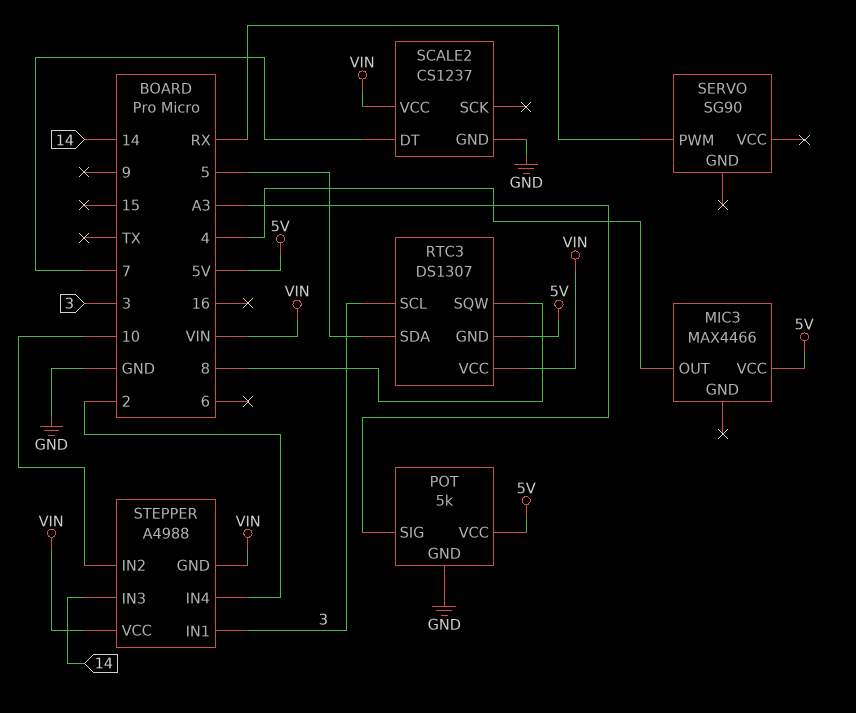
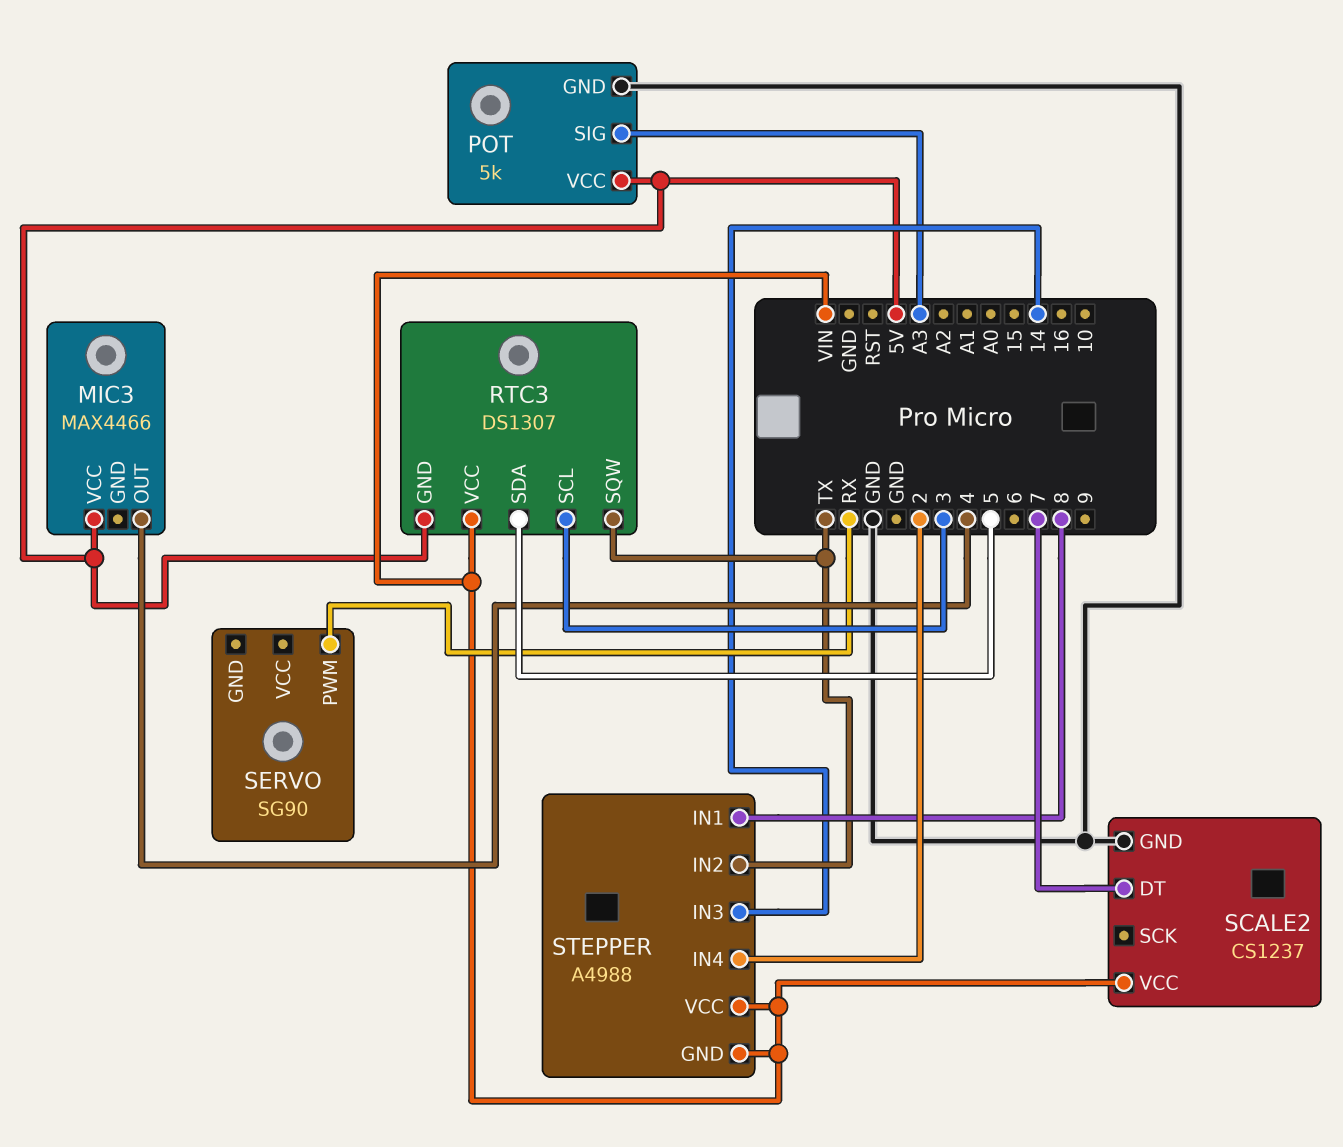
RTC3 pin SQW: 8 -> TX
STEPPER pin IN1: 3 -> 8
STEPPER pin IN2: 10 -> TX

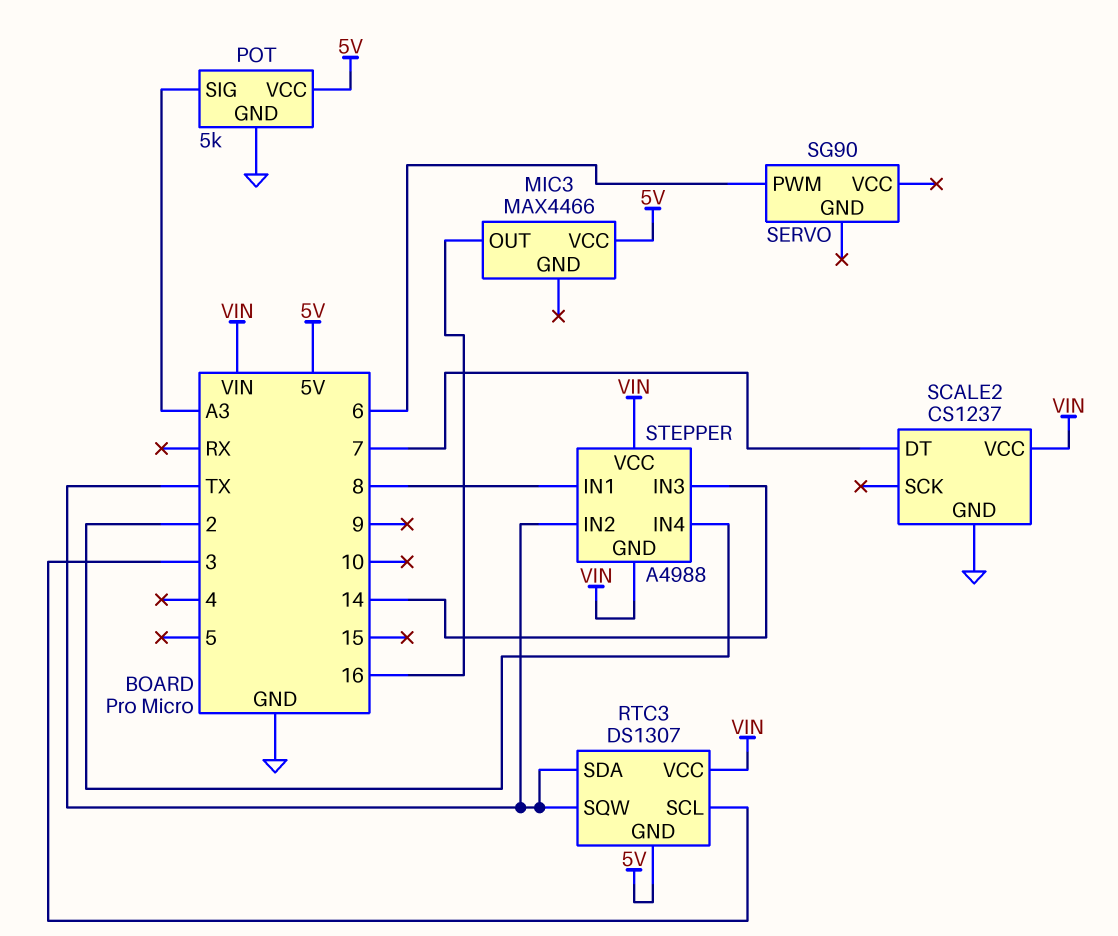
MIC3 pin OUT: 4 -> 16
RTC3 pin SDA: 5 -> TX
SERVO pin PWM: RX -> 6

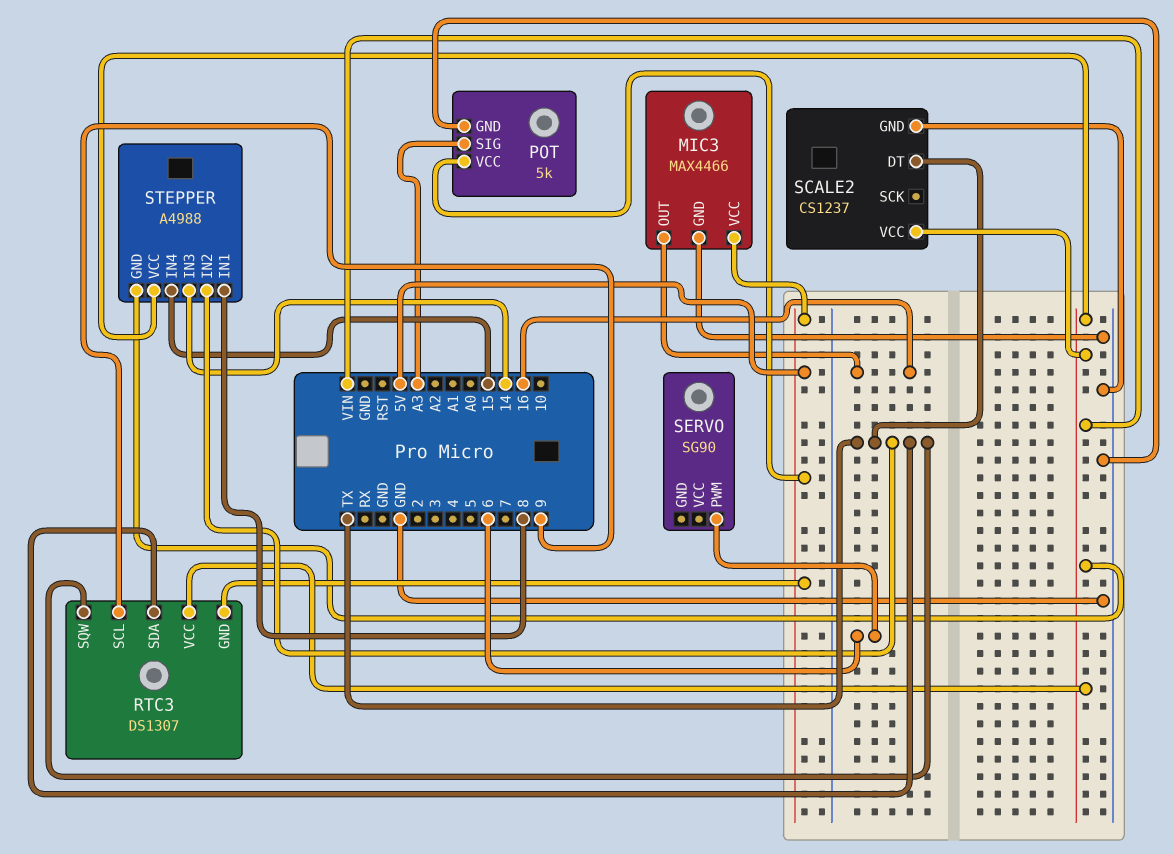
MIC3 pin GND: none -> GND
RTC3 pin SCL: 3 -> 9
SCALE2 pin DT: 7 -> TX
STEPPER pin IN4: 2 -> 15

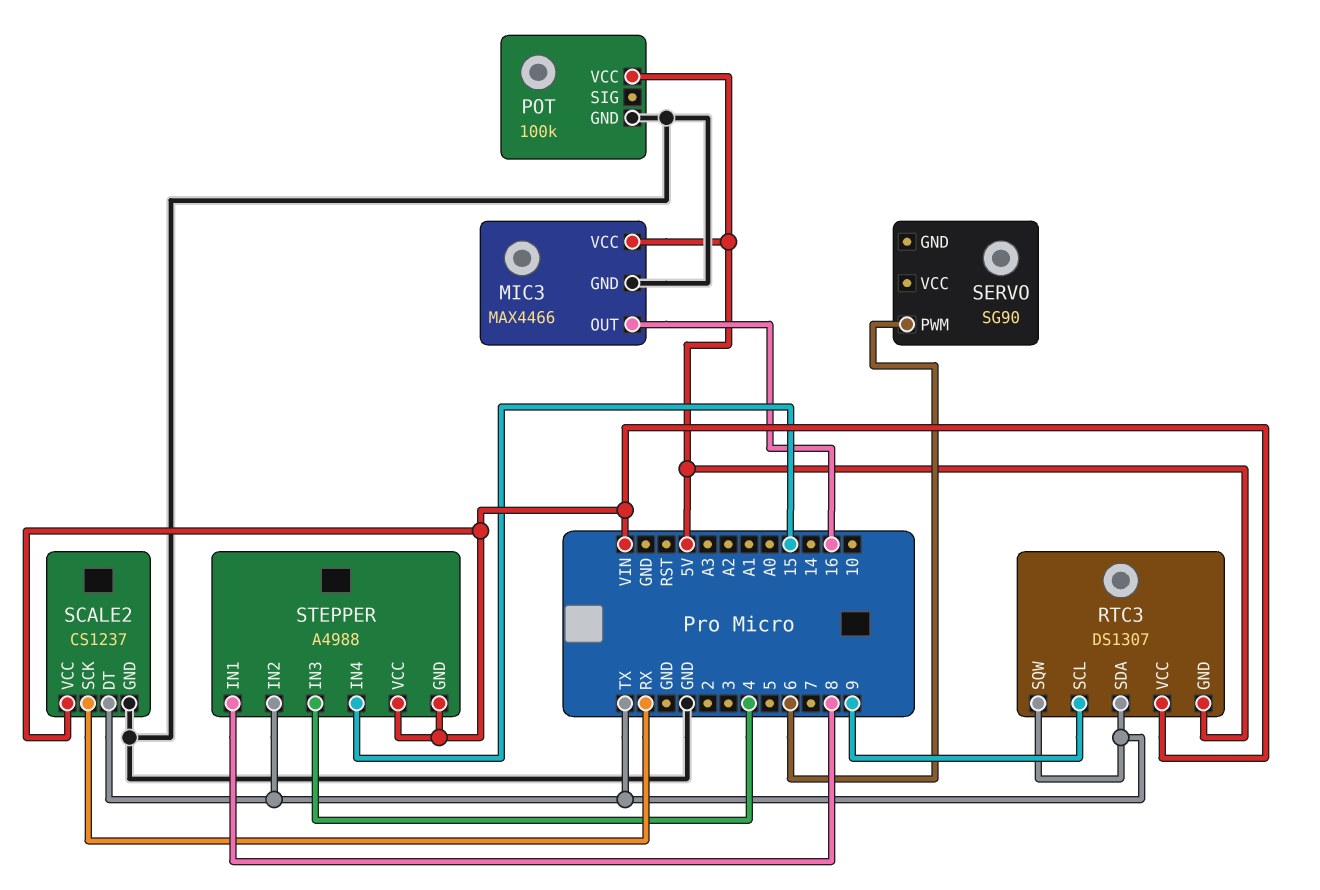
POT: 5k -> 100k
POT pin SIG: A3 -> none
SCALE2 pin SCK: none -> RX
STEPPER pin IN3: 14 -> 4

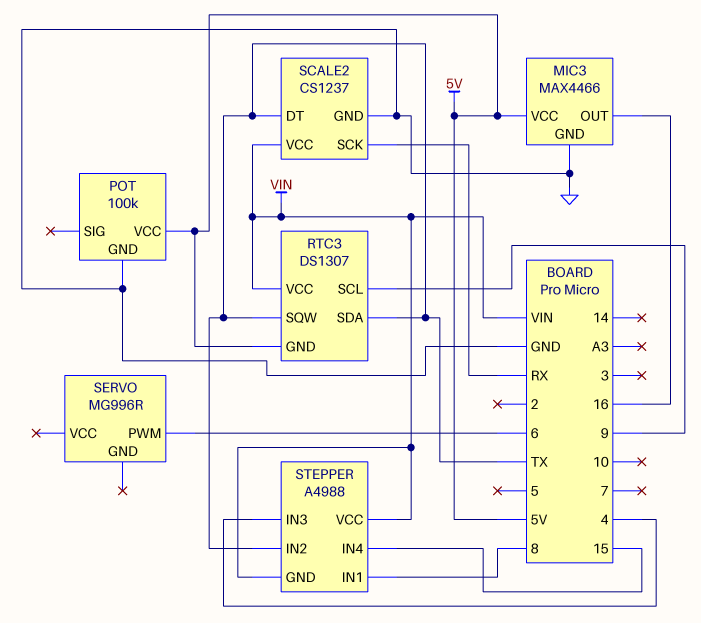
SERVO: SG90 -> MG996R

